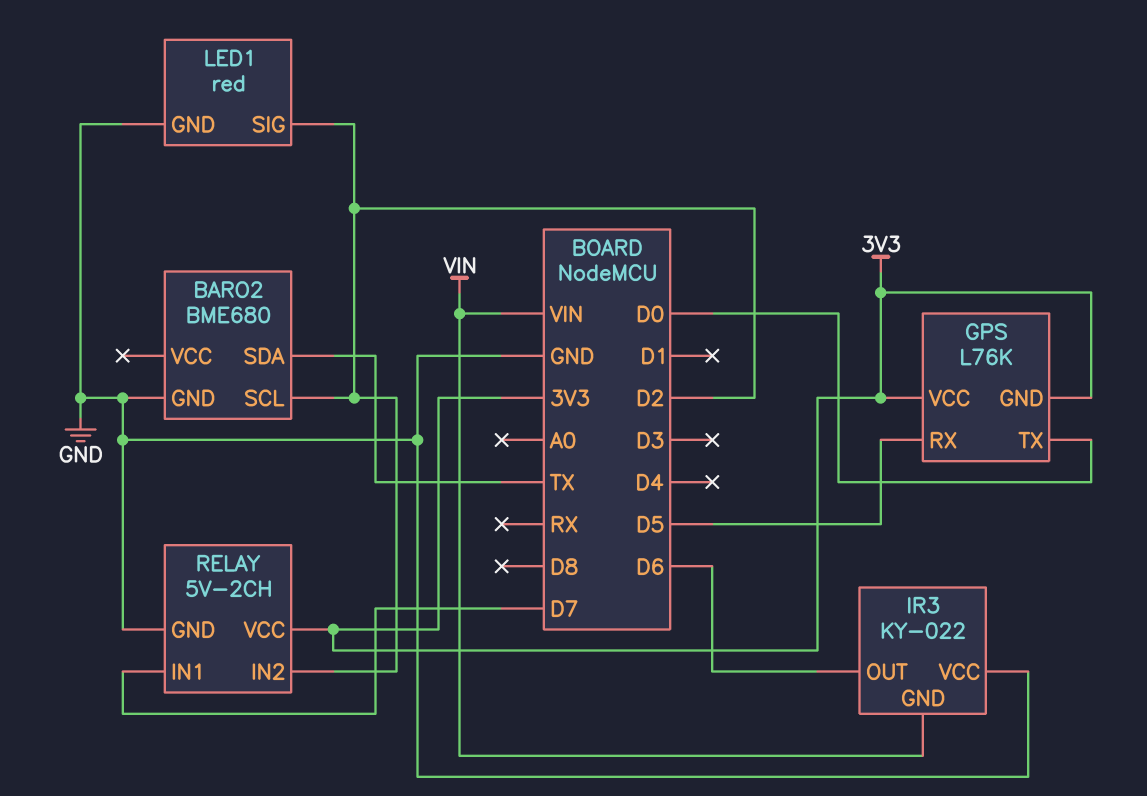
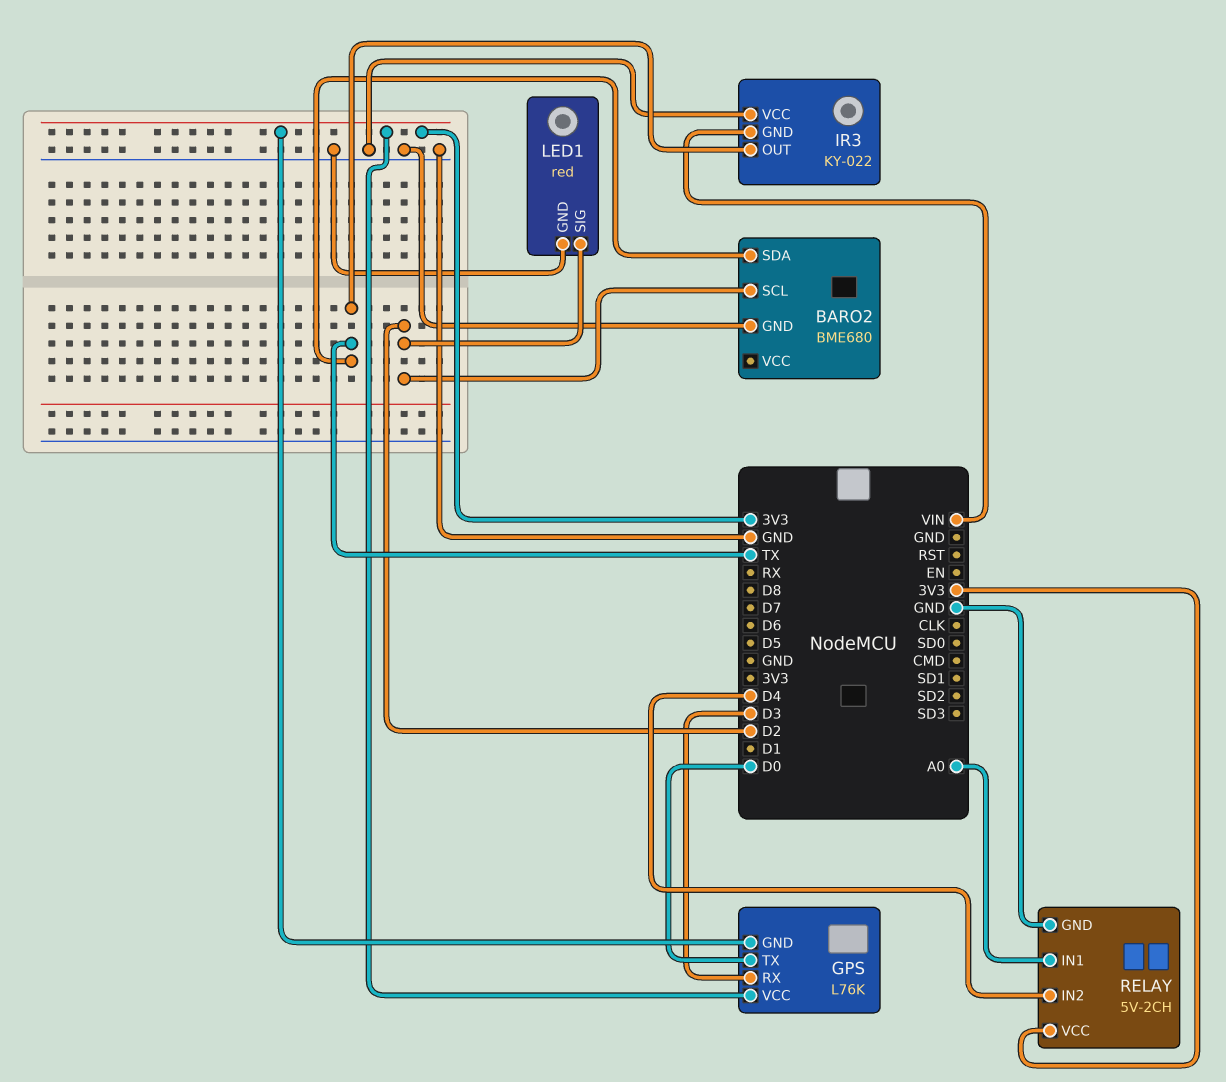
GPS pin RX: D5 -> D3
IR3 pin OUT: D6 -> TX
RELAY pin IN1: D7 -> A0
RELAY pin IN2: D2 -> D4

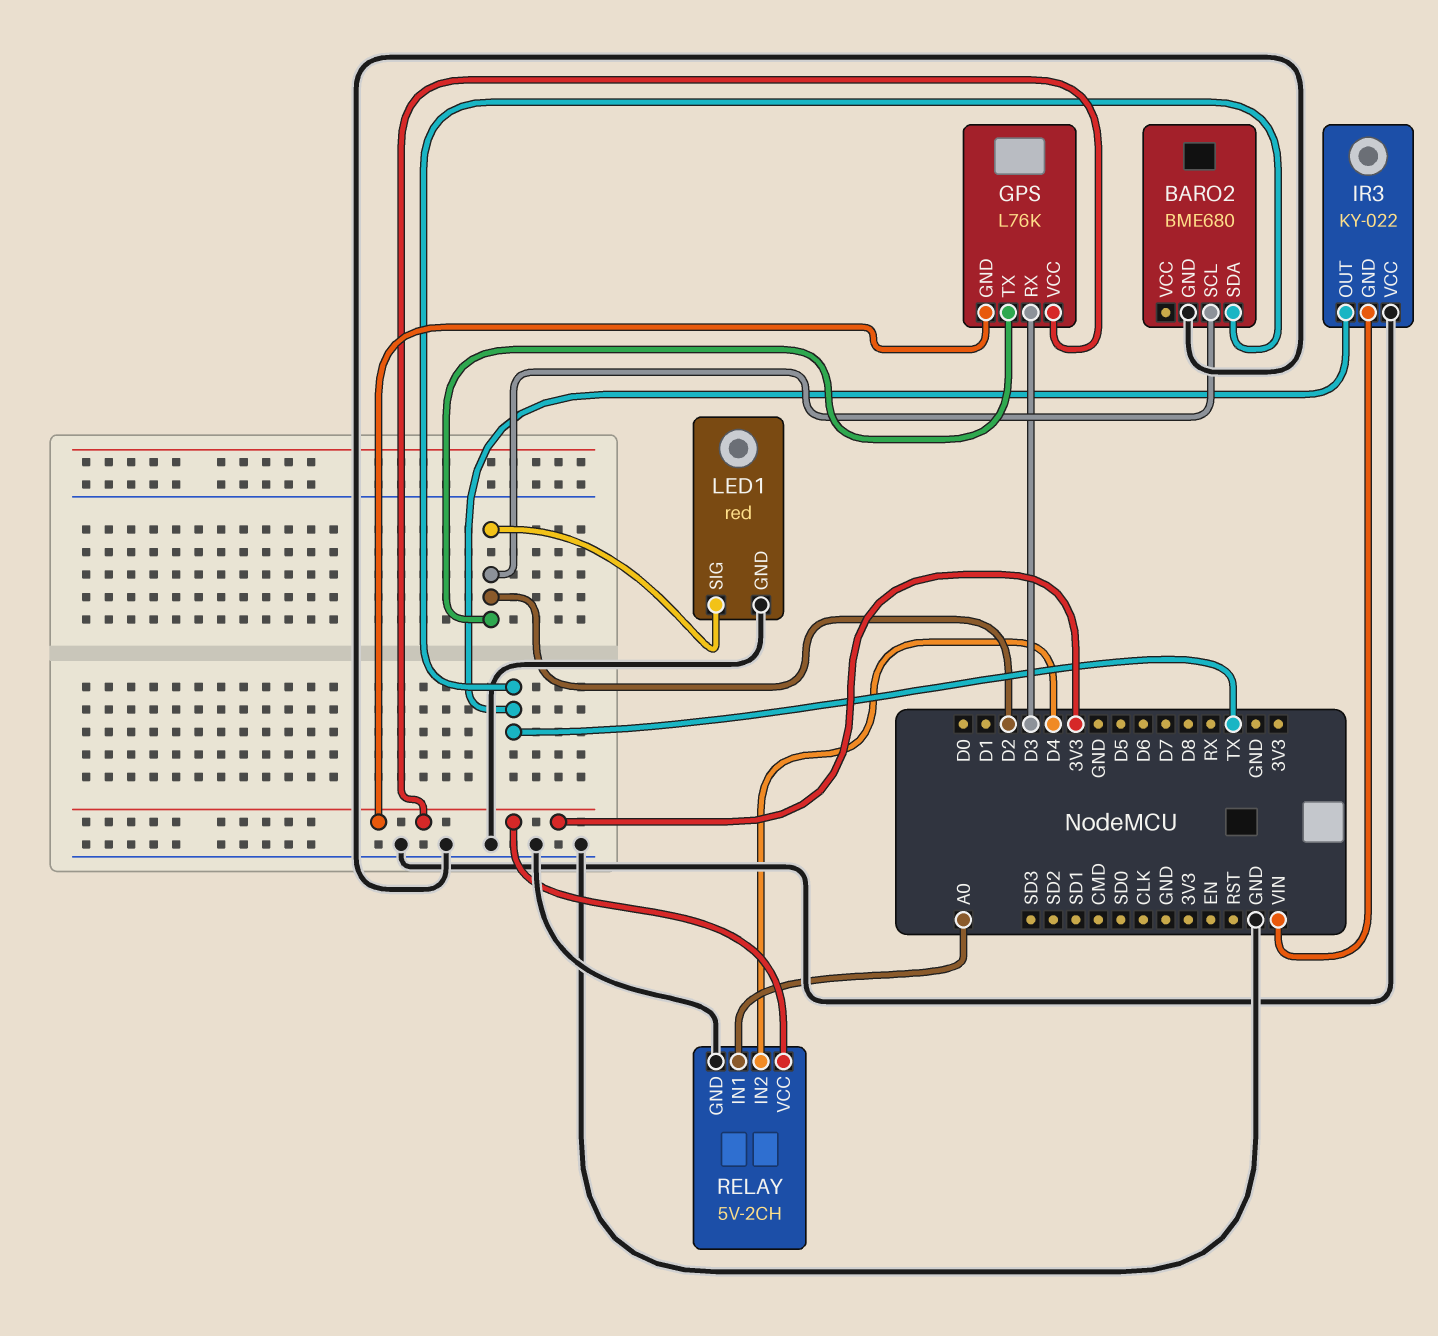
GPS pin TX: D0 -> D2

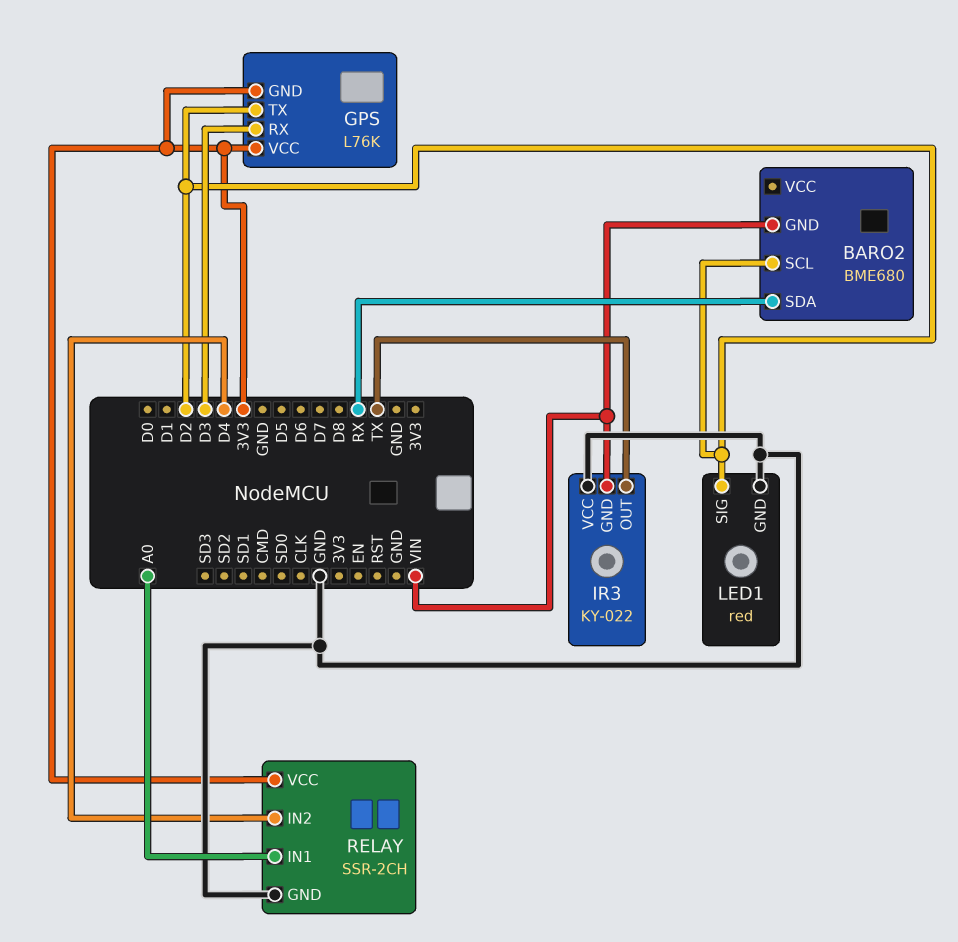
BARO2 pin GND: GND -> VIN
BARO2 pin SDA: TX -> RX
RELAY: 5V-2CH -> SSR-2CH

